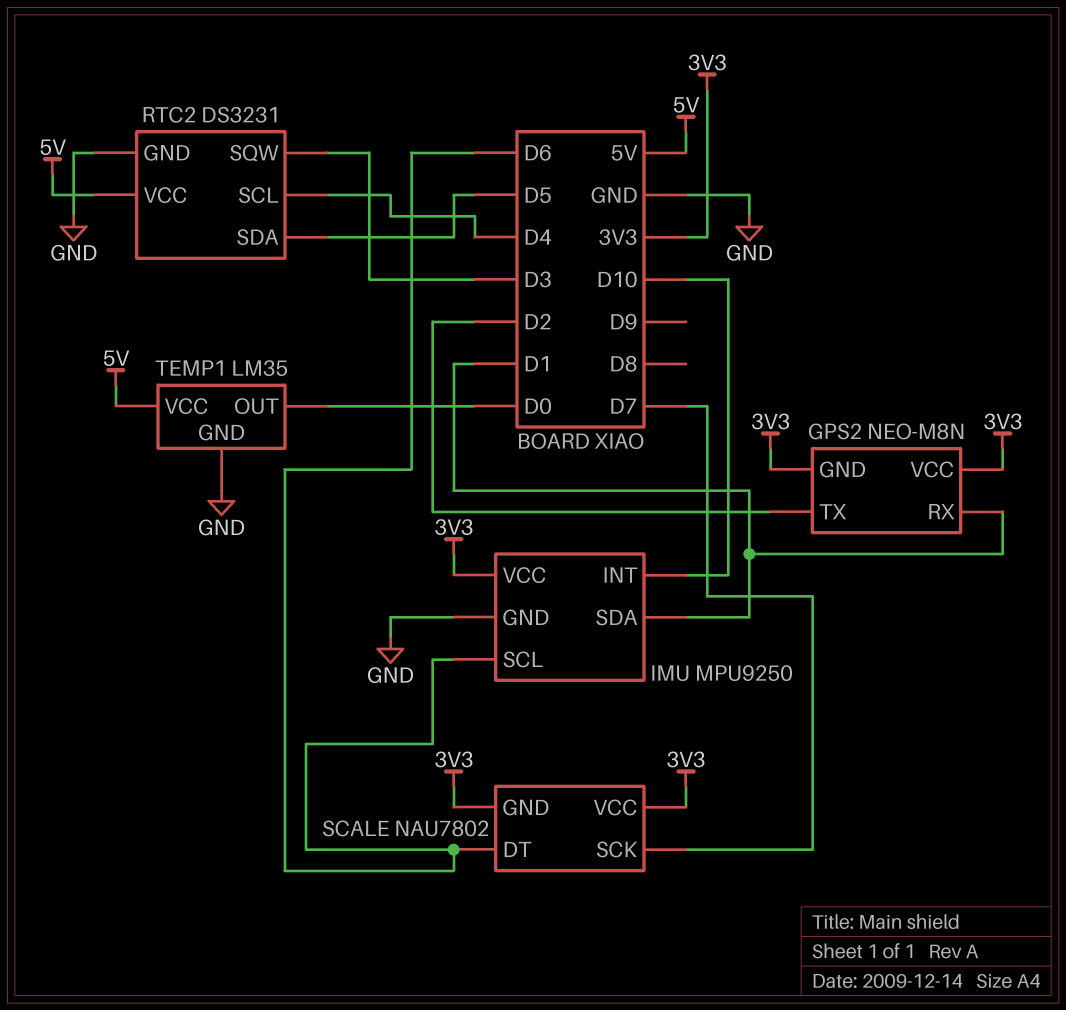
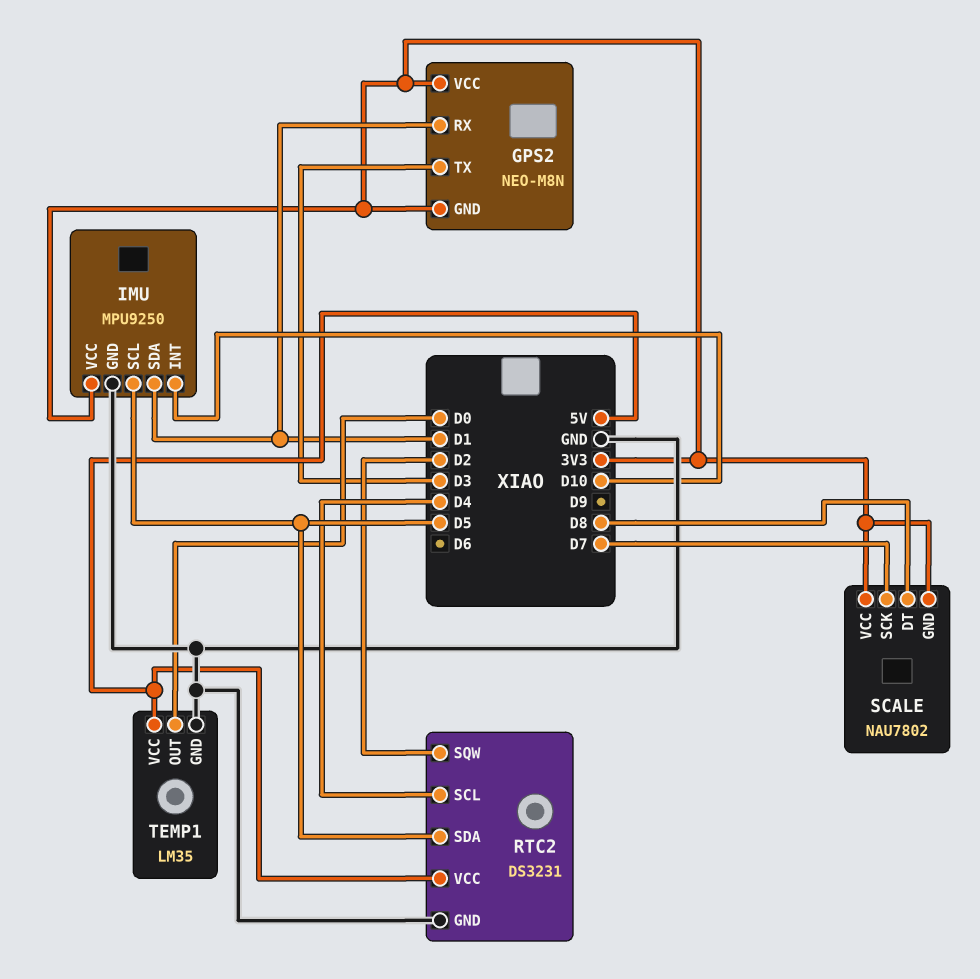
GPS2 pin TX: D2 -> D3
IMU pin SCL: D6 -> D5
RTC2 pin SQW: D3 -> D2
SCALE pin DT: D6 -> D8

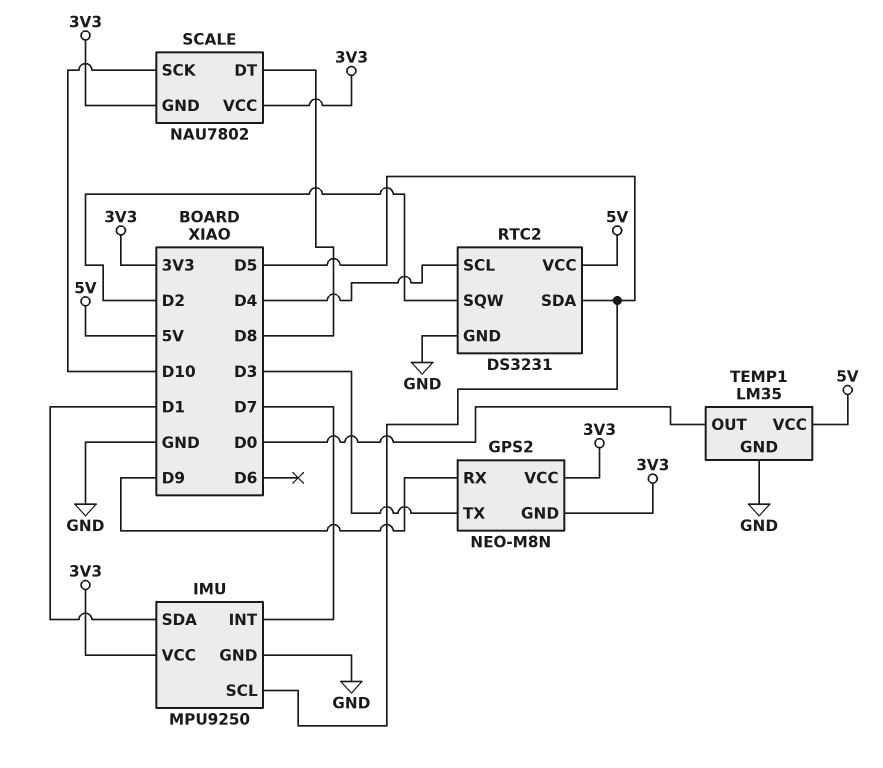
GPS2 pin RX: D1 -> D9
IMU pin INT: D10 -> D7
SCALE pin SCK: D7 -> D10

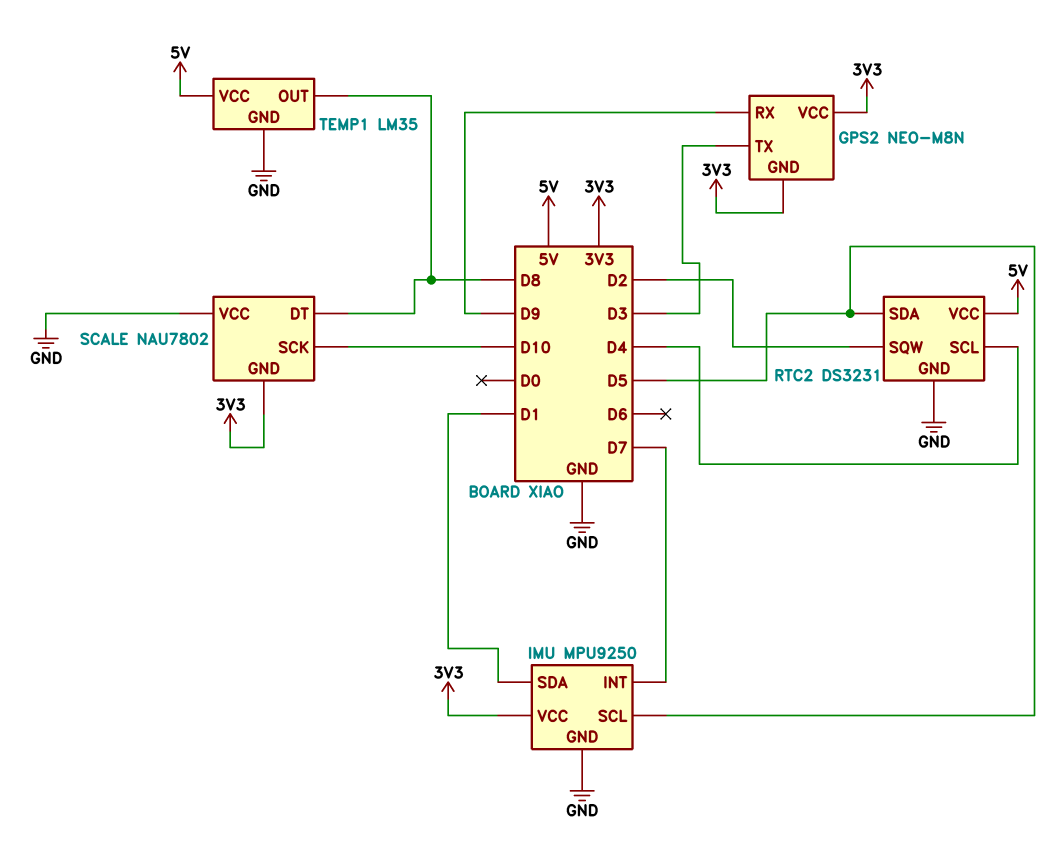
SCALE pin VCC: 3V3 -> GND
TEMP1 pin OUT: D0 -> D8

